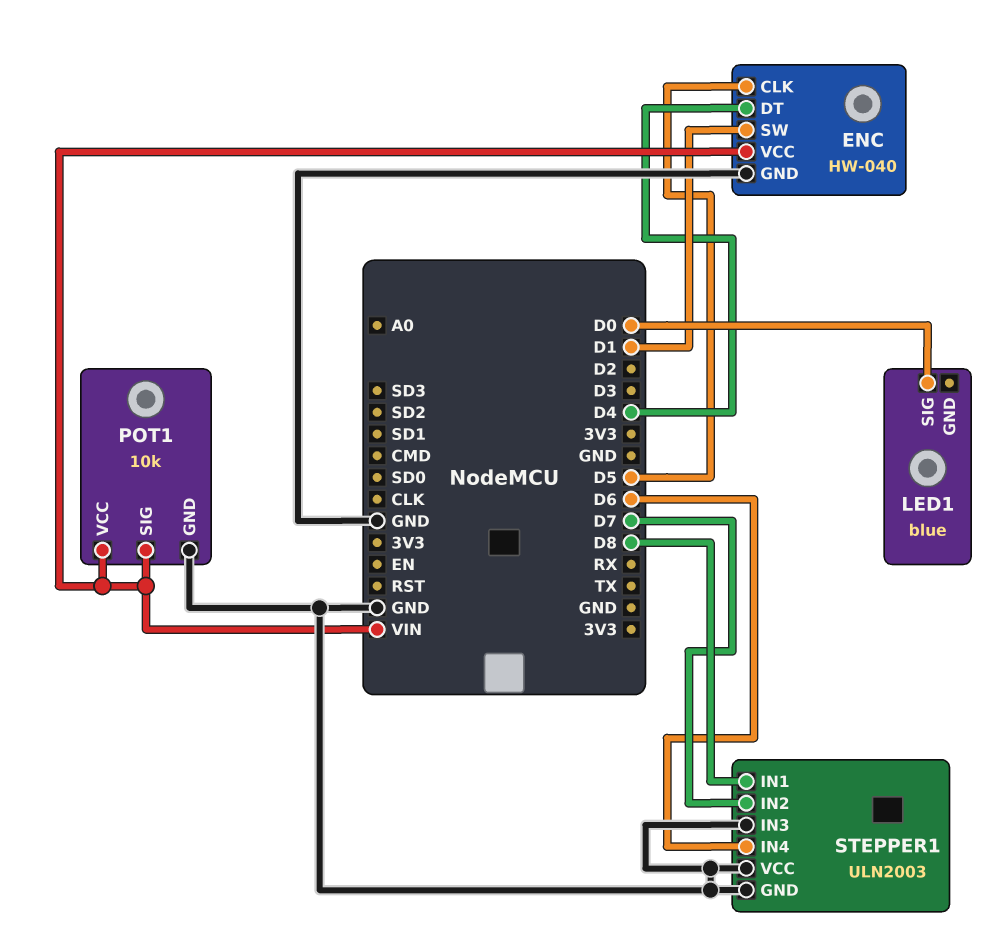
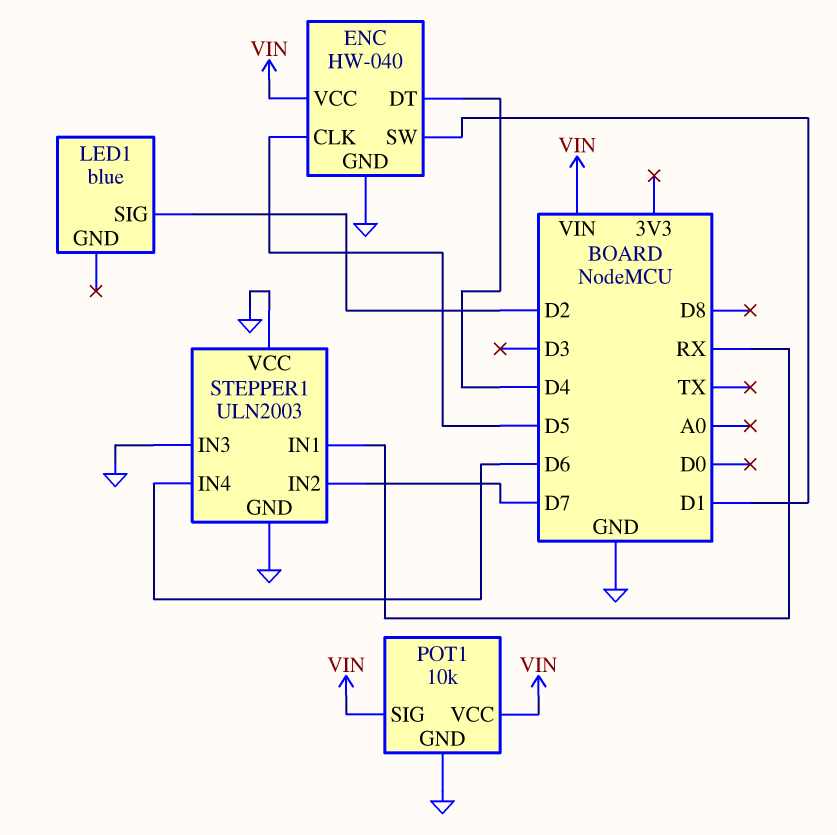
LED1 pin SIG: D0 -> D2
STEPPER1 pin IN1: D8 -> RX

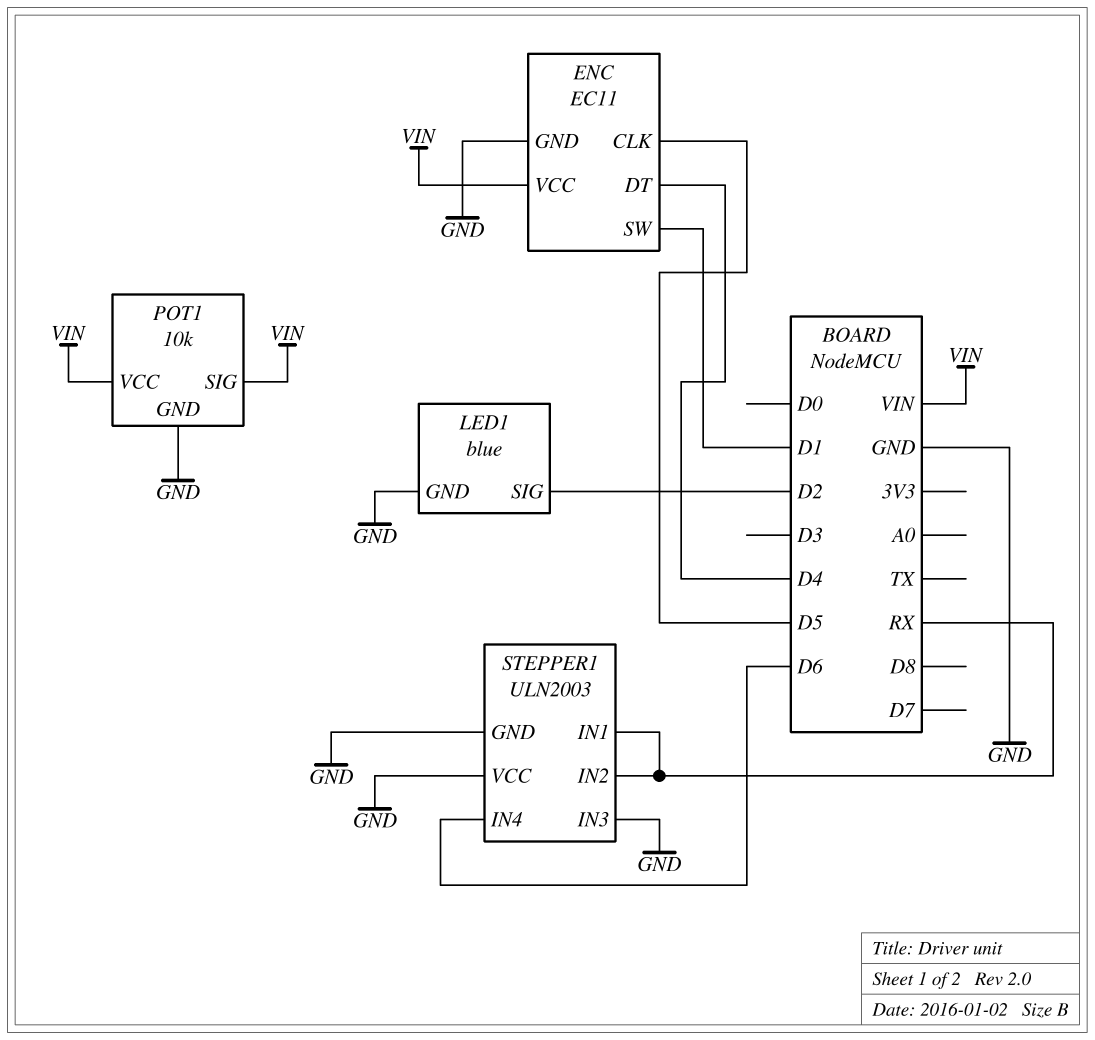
ENC: HW-040 -> EC11
LED1 pin GND: none -> GND
STEPPER1 pin IN2: D7 -> RX

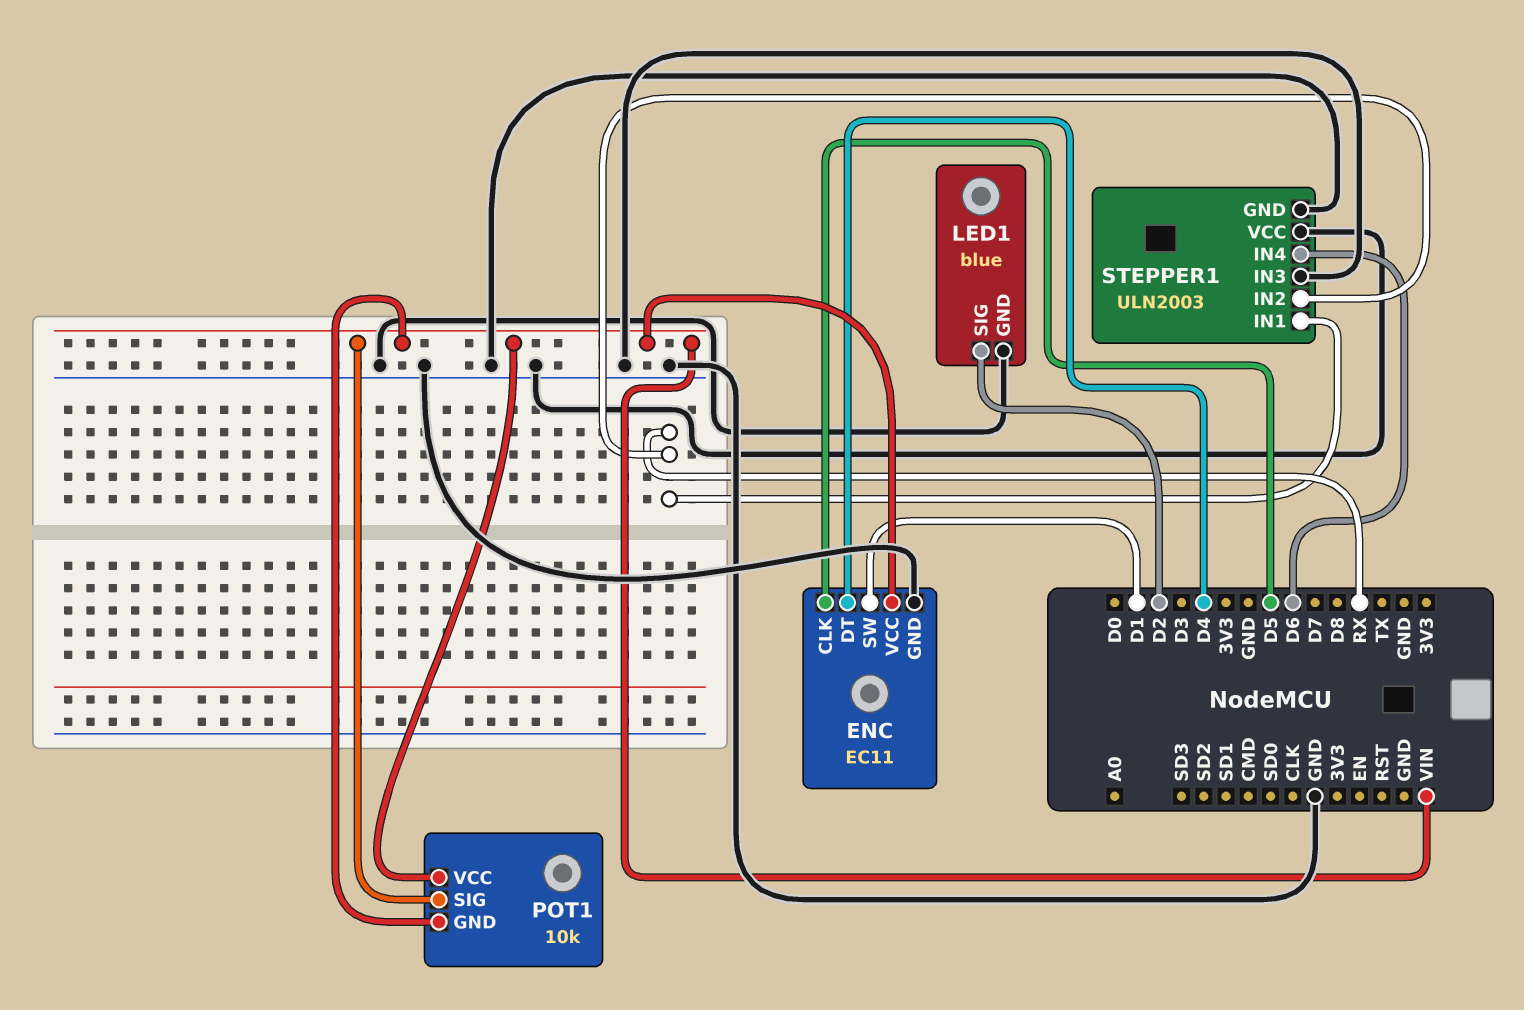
POT1 pin GND: GND -> VIN

